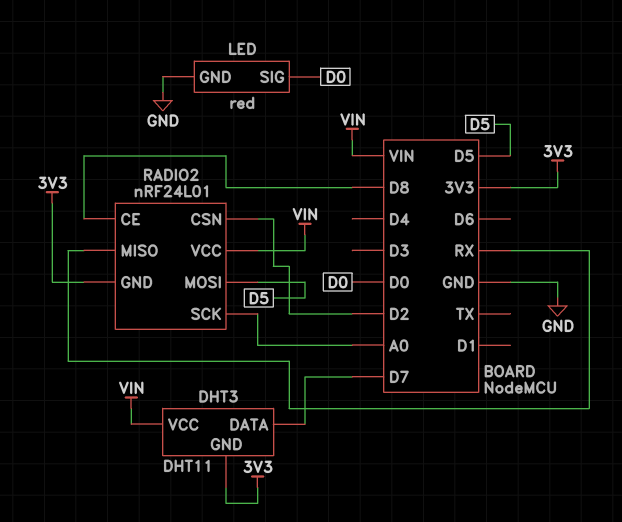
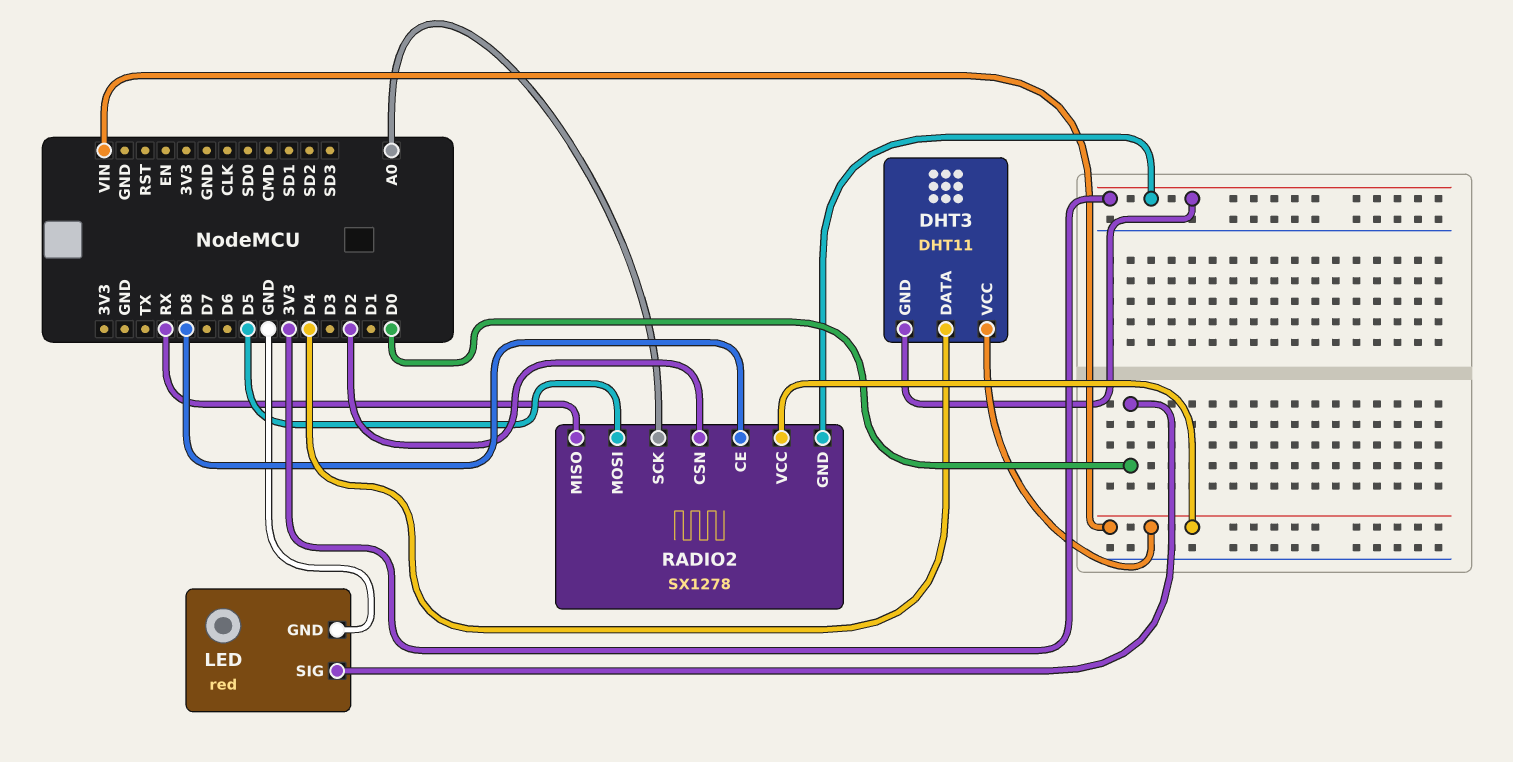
DHT3 pin DATA: D7 -> D4
RADIO2: nRF24L01 -> SX1278

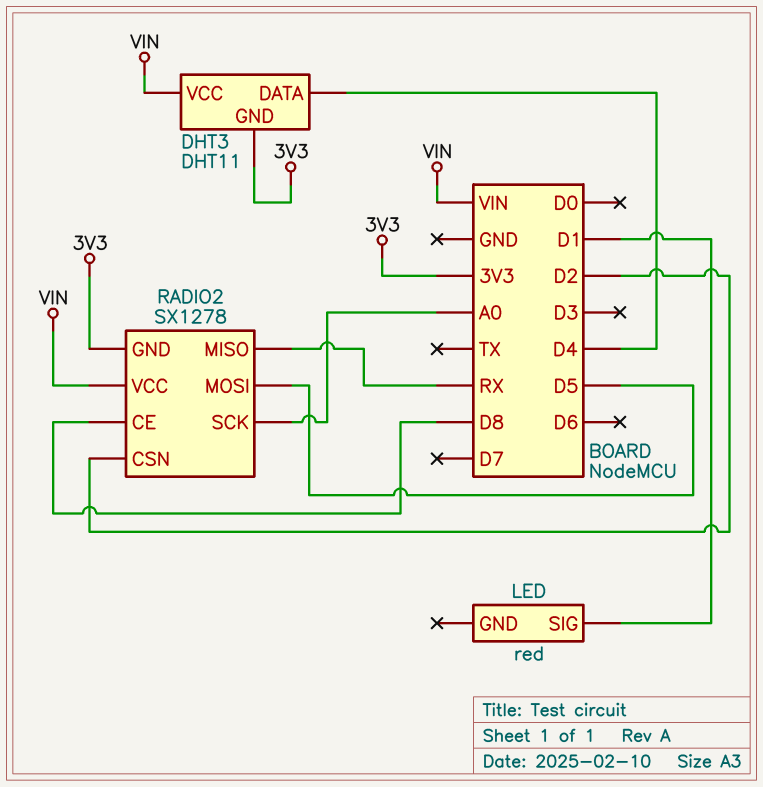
LED pin GND: GND -> none
LED pin SIG: D0 -> D1

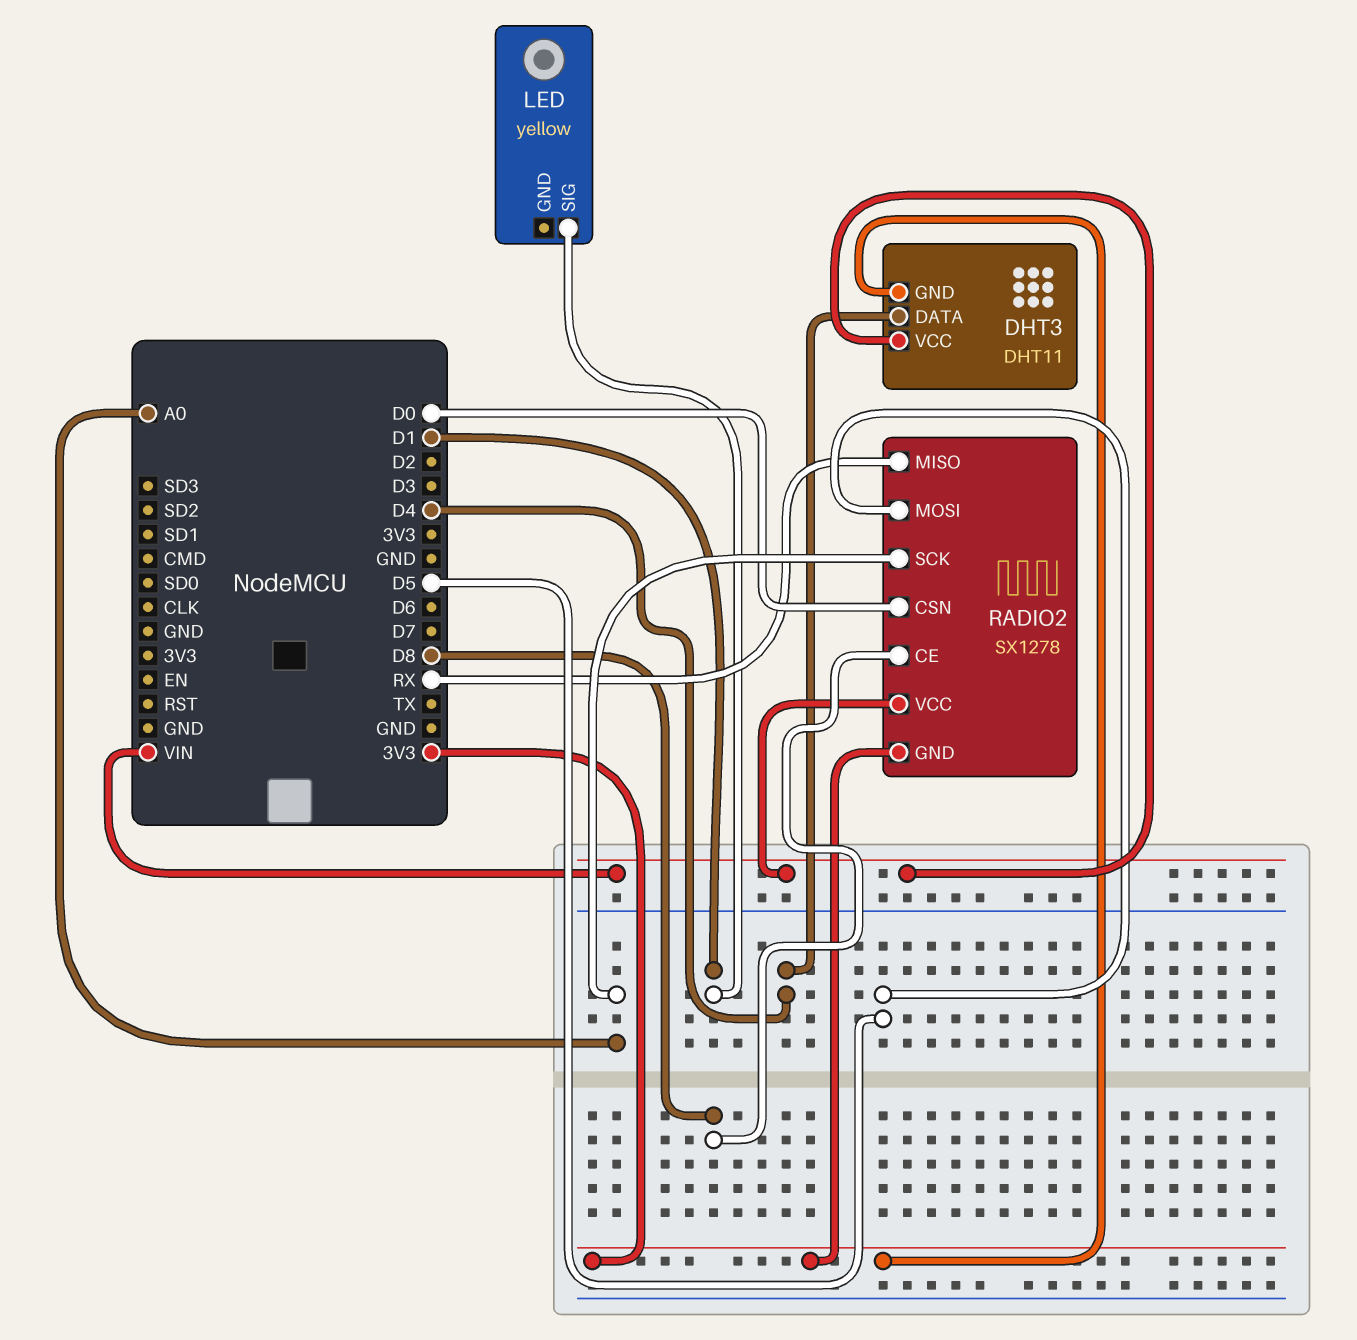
LED: red -> yellow
RADIO2 pin CSN: D2 -> D0

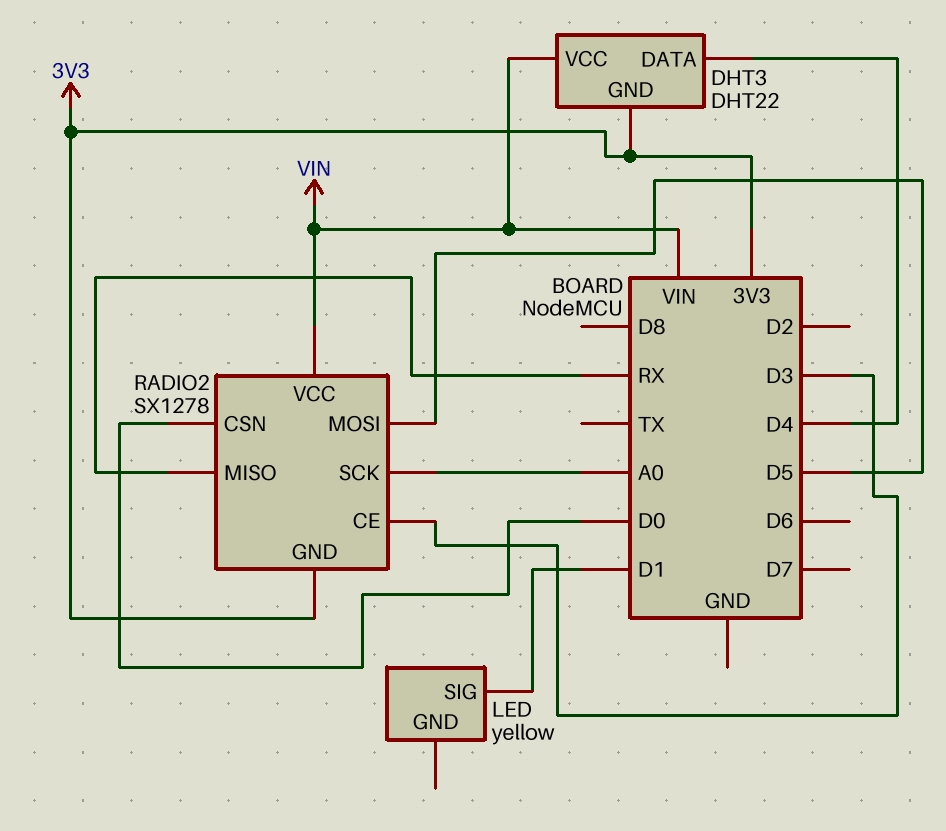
DHT3: DHT11 -> DHT22
RADIO2 pin CE: D8 -> D3

